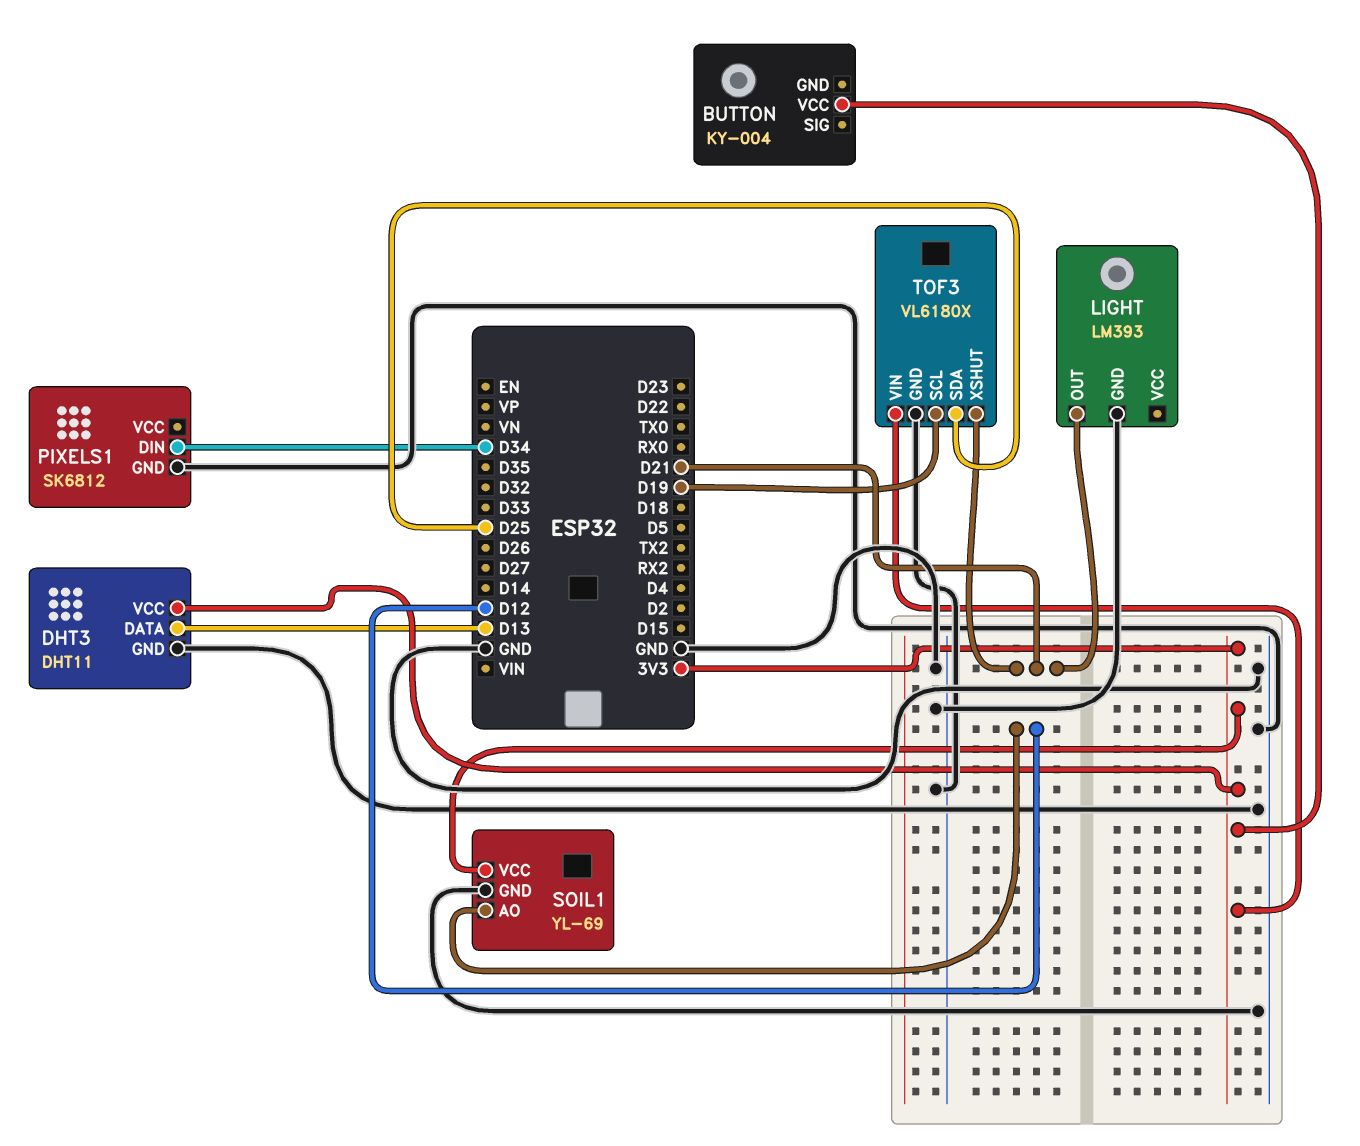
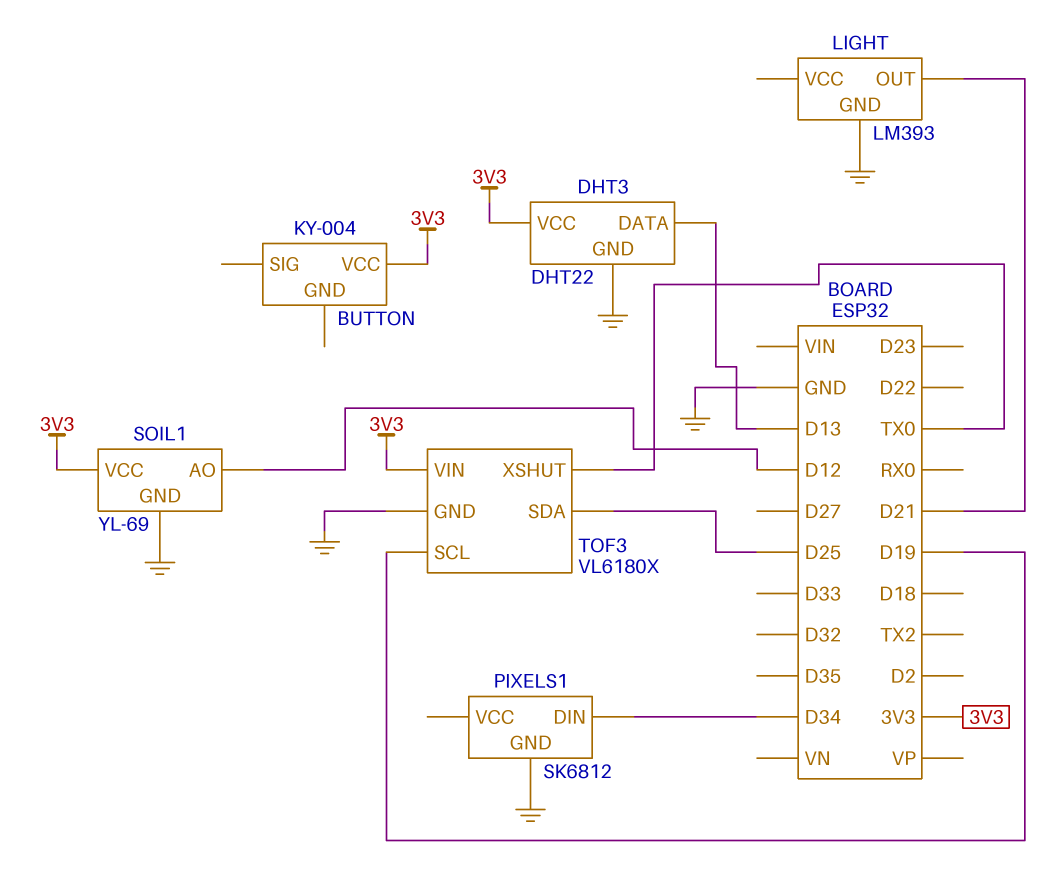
DHT3: DHT11 -> DHT22
TOF3 pin XSHUT: D21 -> TX0

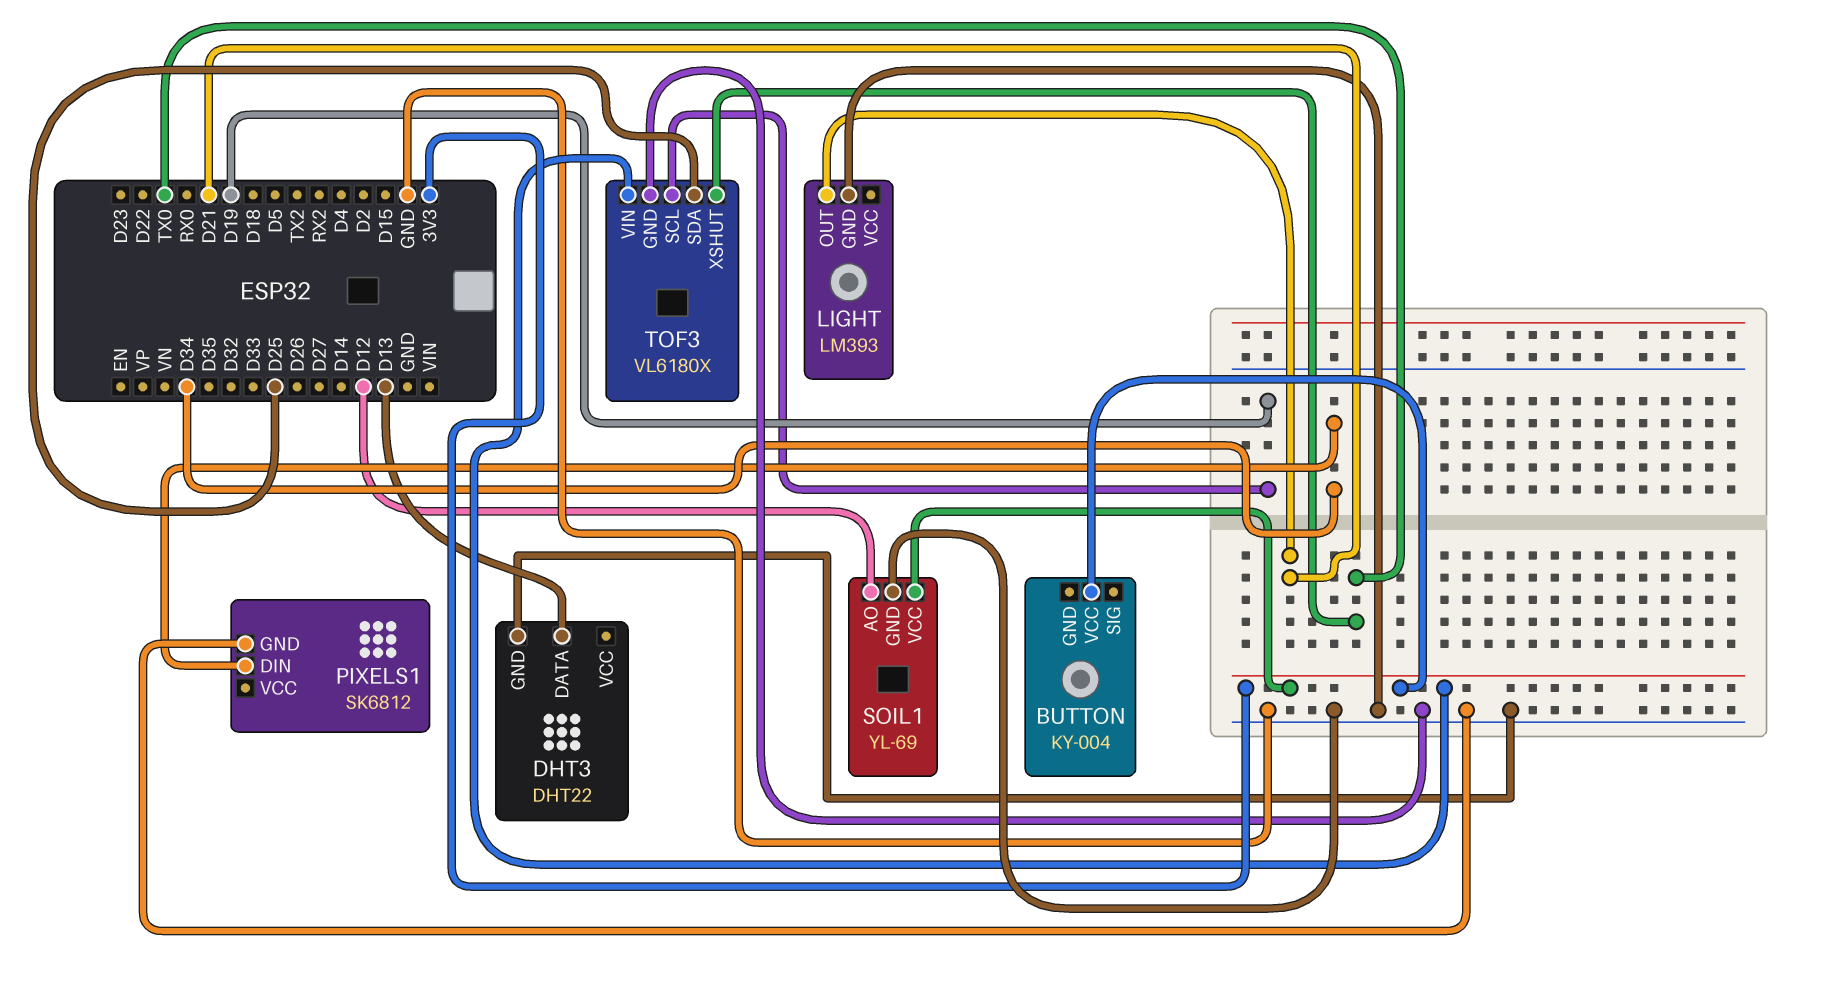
DHT3 pin VCC: 3V3 -> none

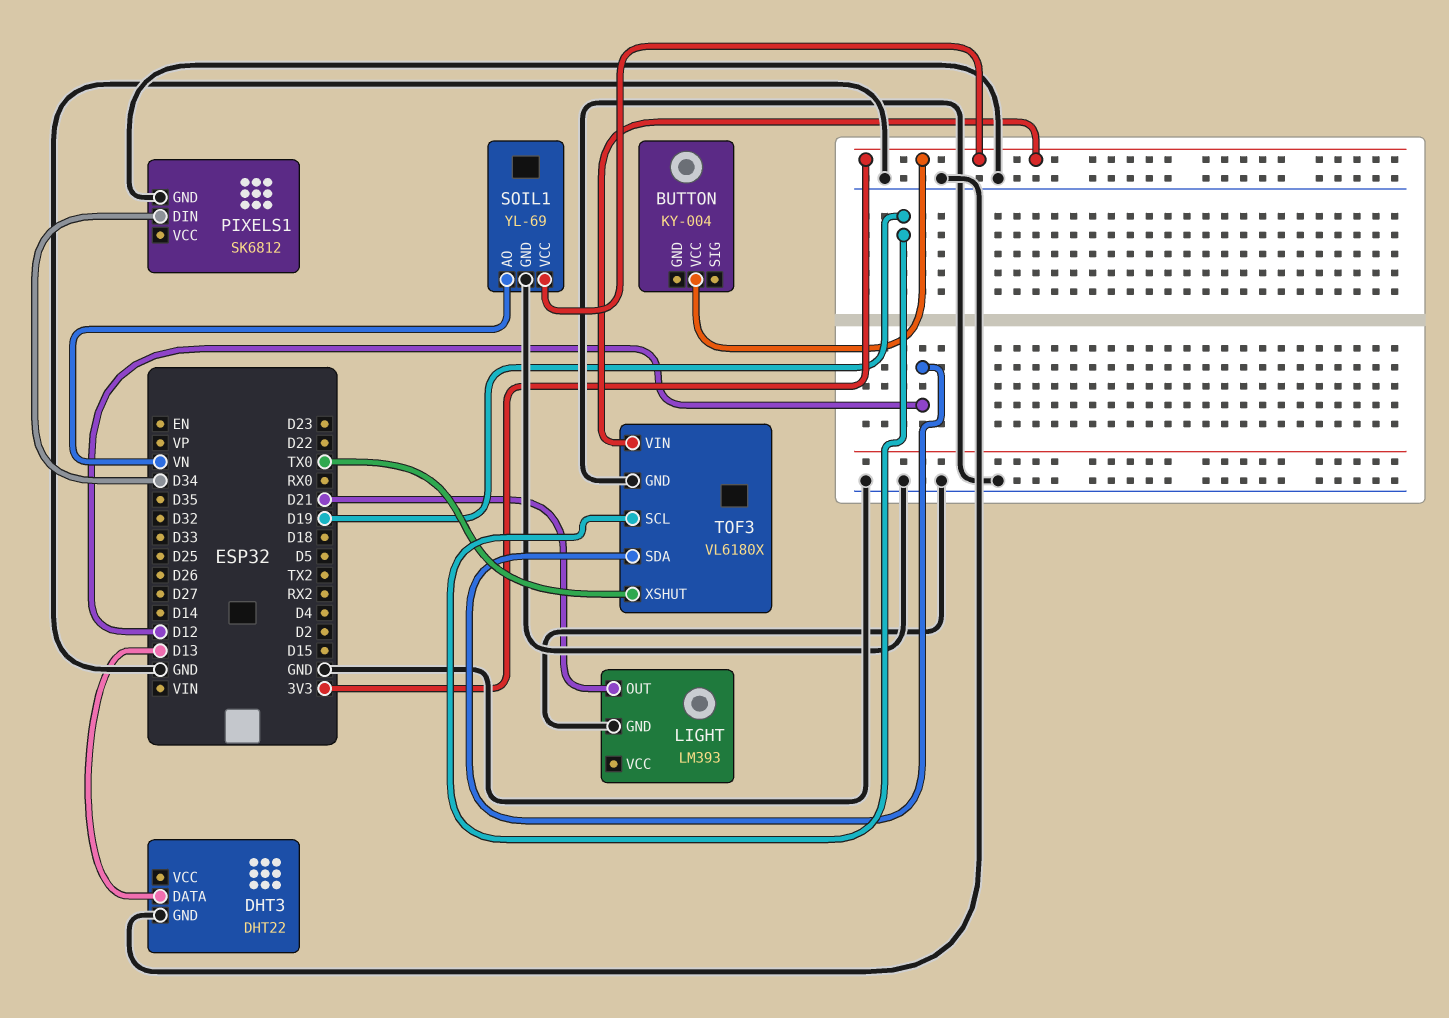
SOIL1 pin AO: D12 -> VN
TOF3 pin SDA: D25 -> D12

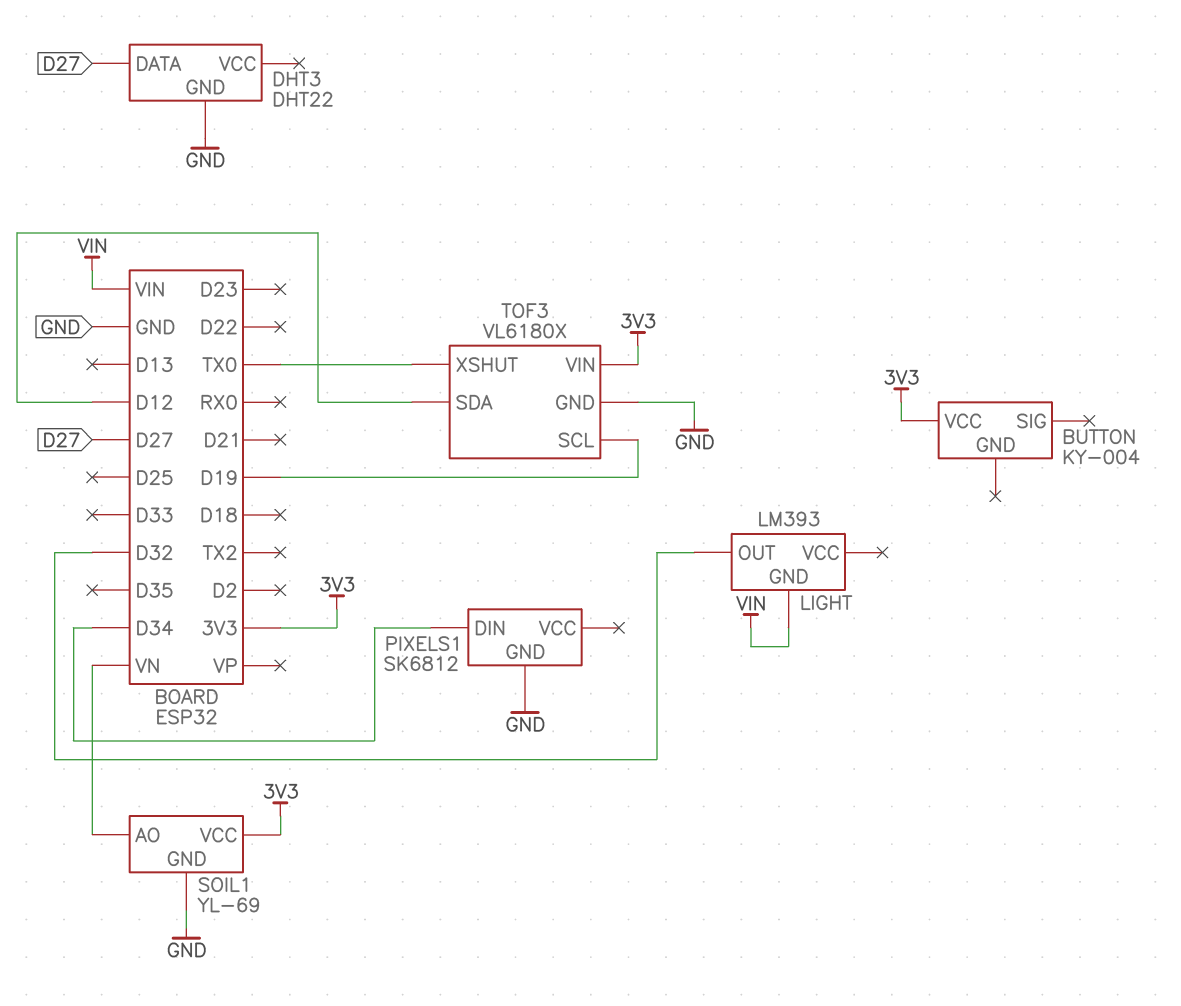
DHT3 pin DATA: D13 -> D27
LIGHT pin GND: GND -> VIN
LIGHT pin OUT: D21 -> D32

